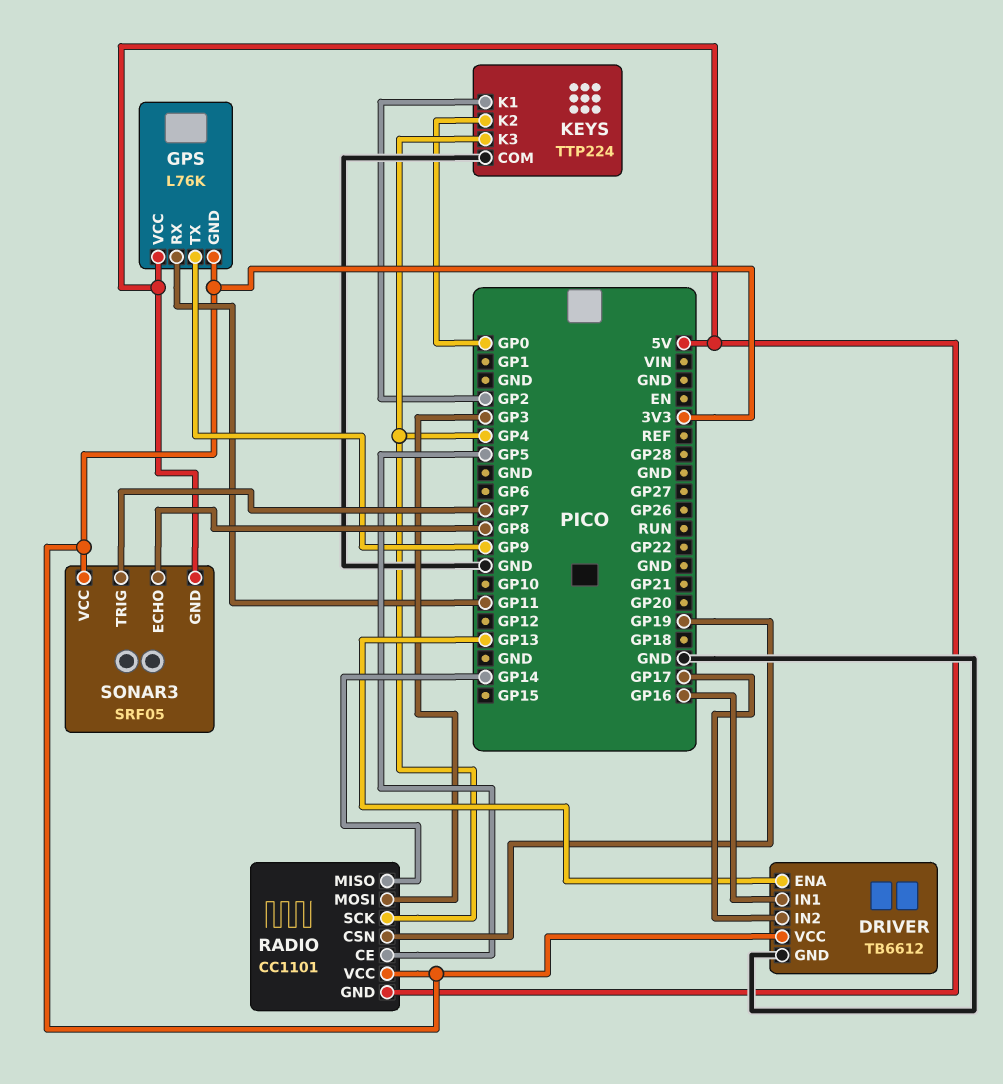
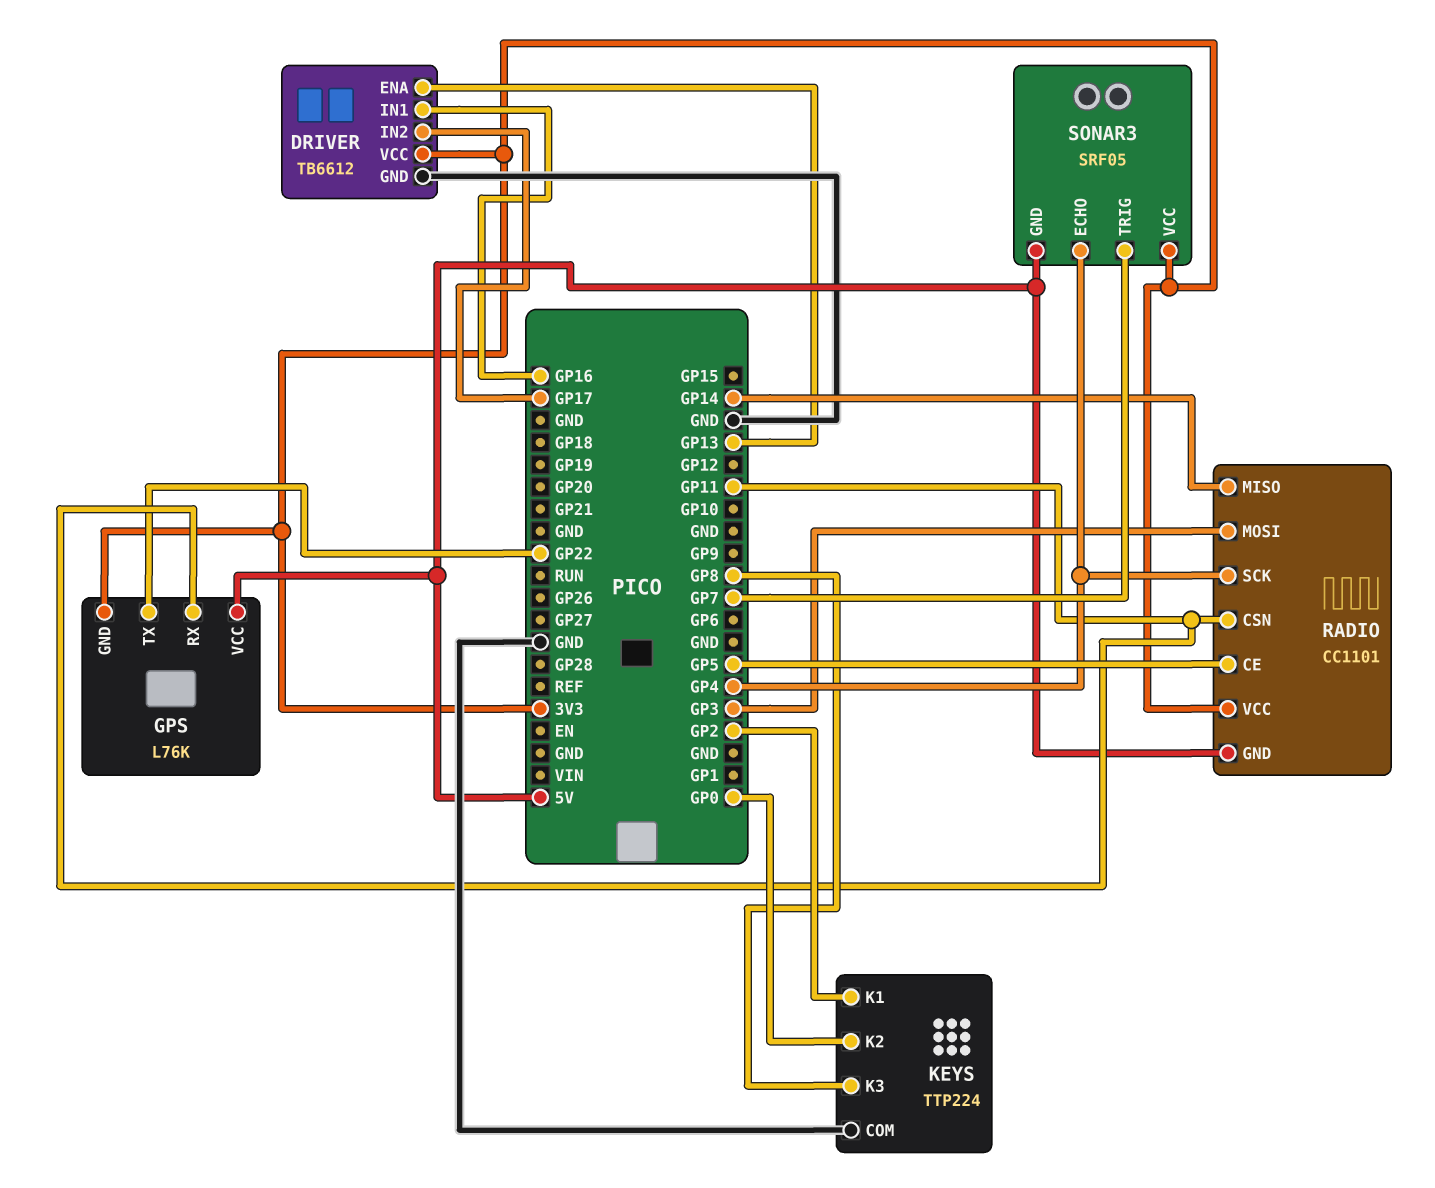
GPS pin TX: GP9 -> GP22
KEYS pin K3: GP4 -> GP8
RADIO pin CSN: GP19 -> GP11
SONAR3 pin ECHO: GP8 -> GP4

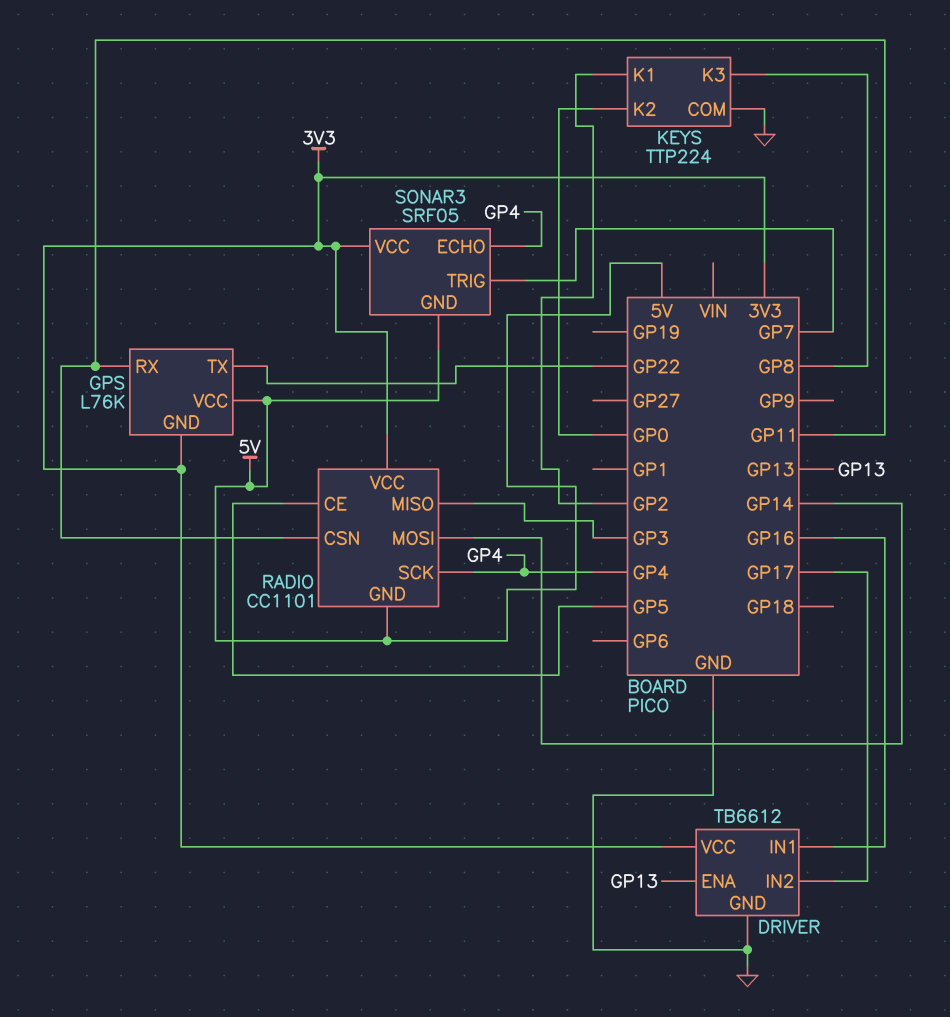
RADIO pin MISO: GP14 -> GP3
RADIO pin MOSI: GP3 -> GP14

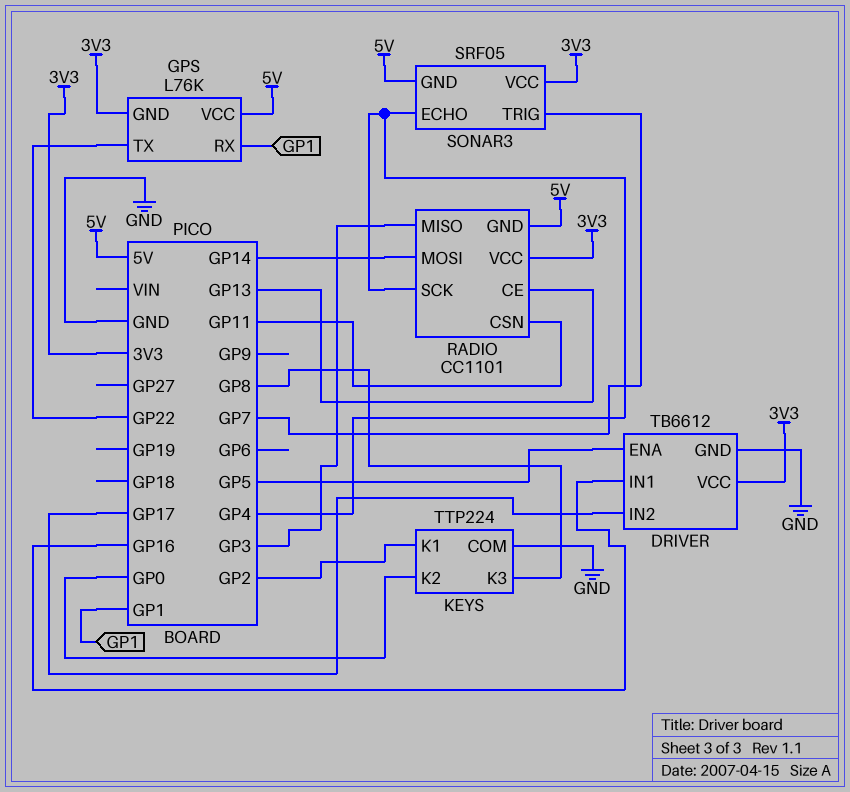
DRIVER pin ENA: GP13 -> GP5
GPS pin RX: GP11 -> GP1
RADIO pin CE: GP5 -> GP13

